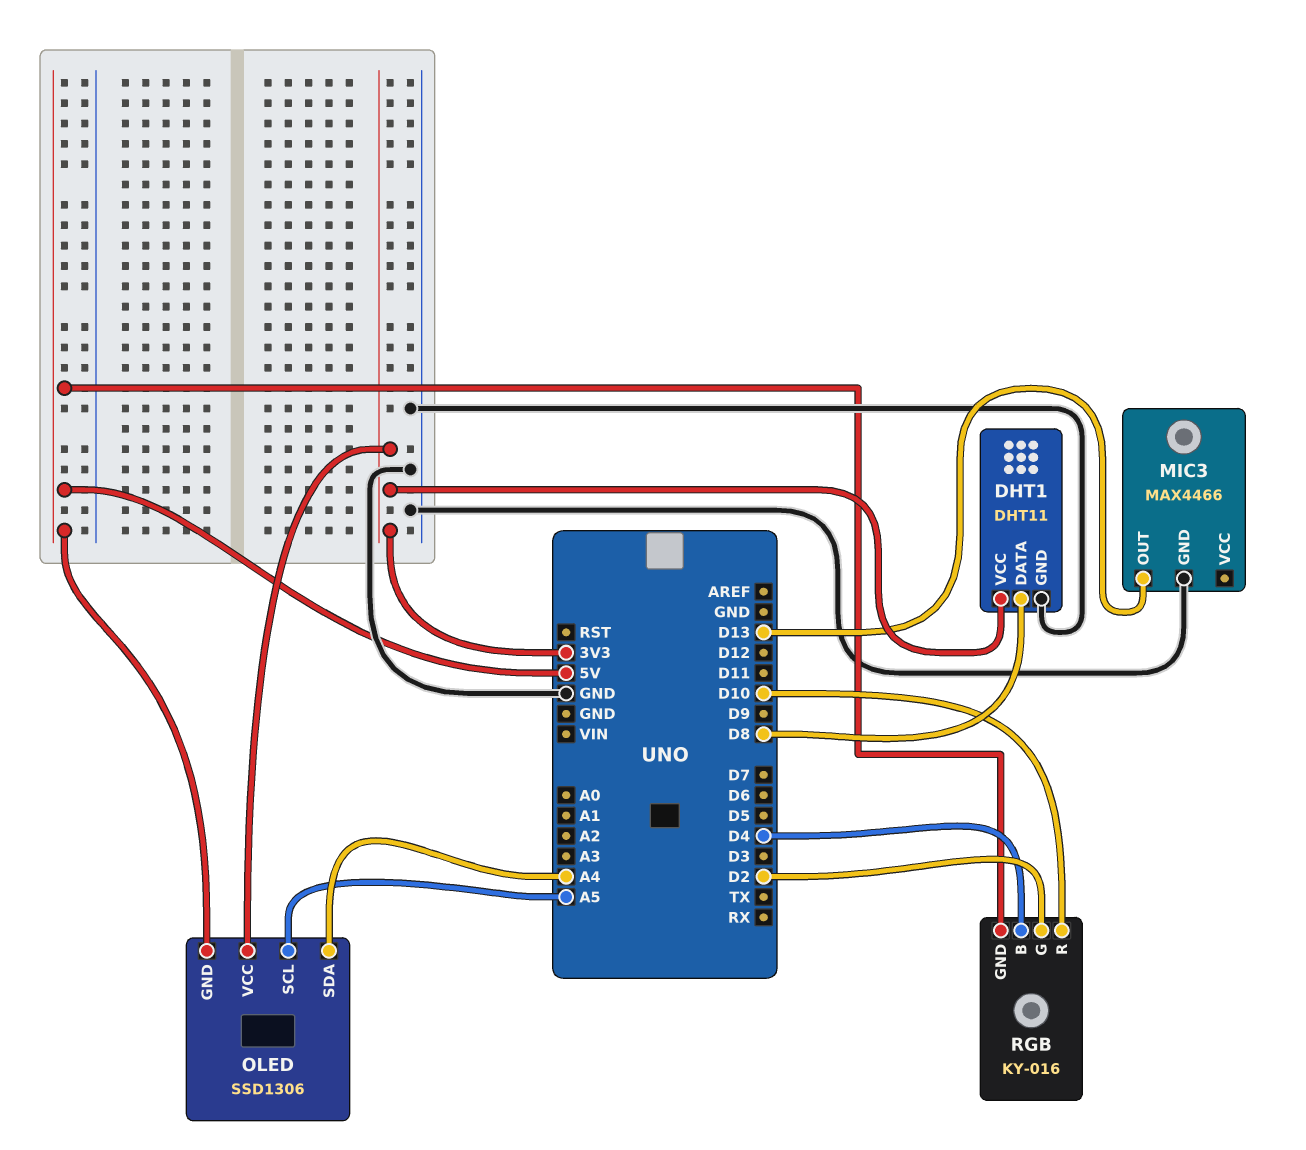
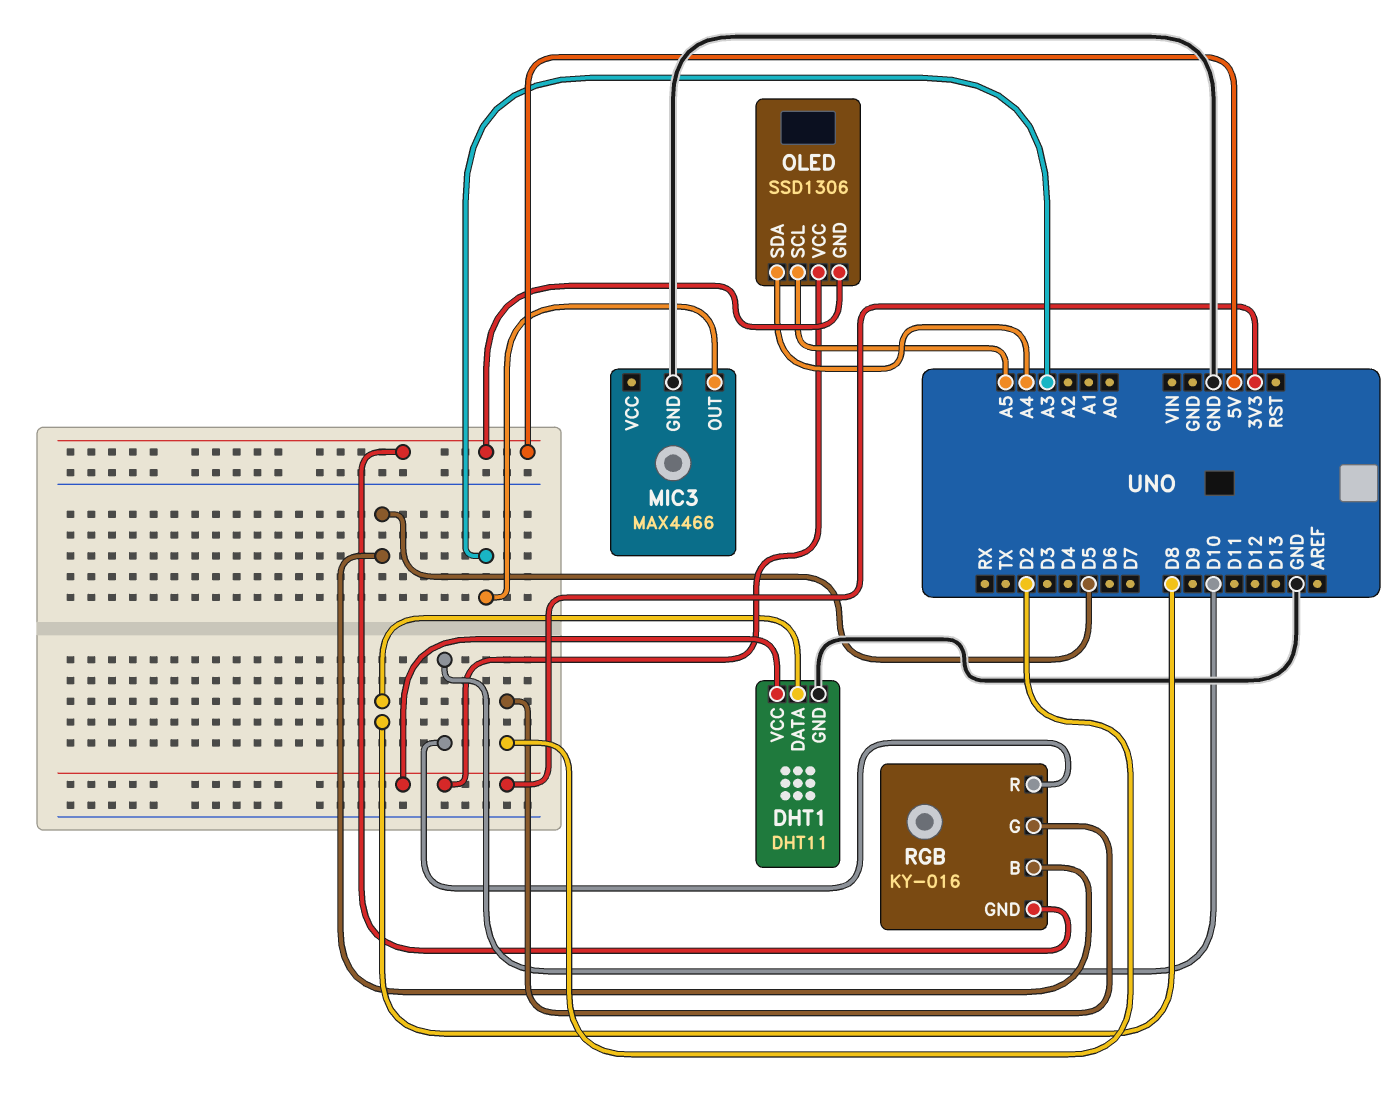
MIC3 pin OUT: D13 -> A3
RGB pin B: D4 -> D5

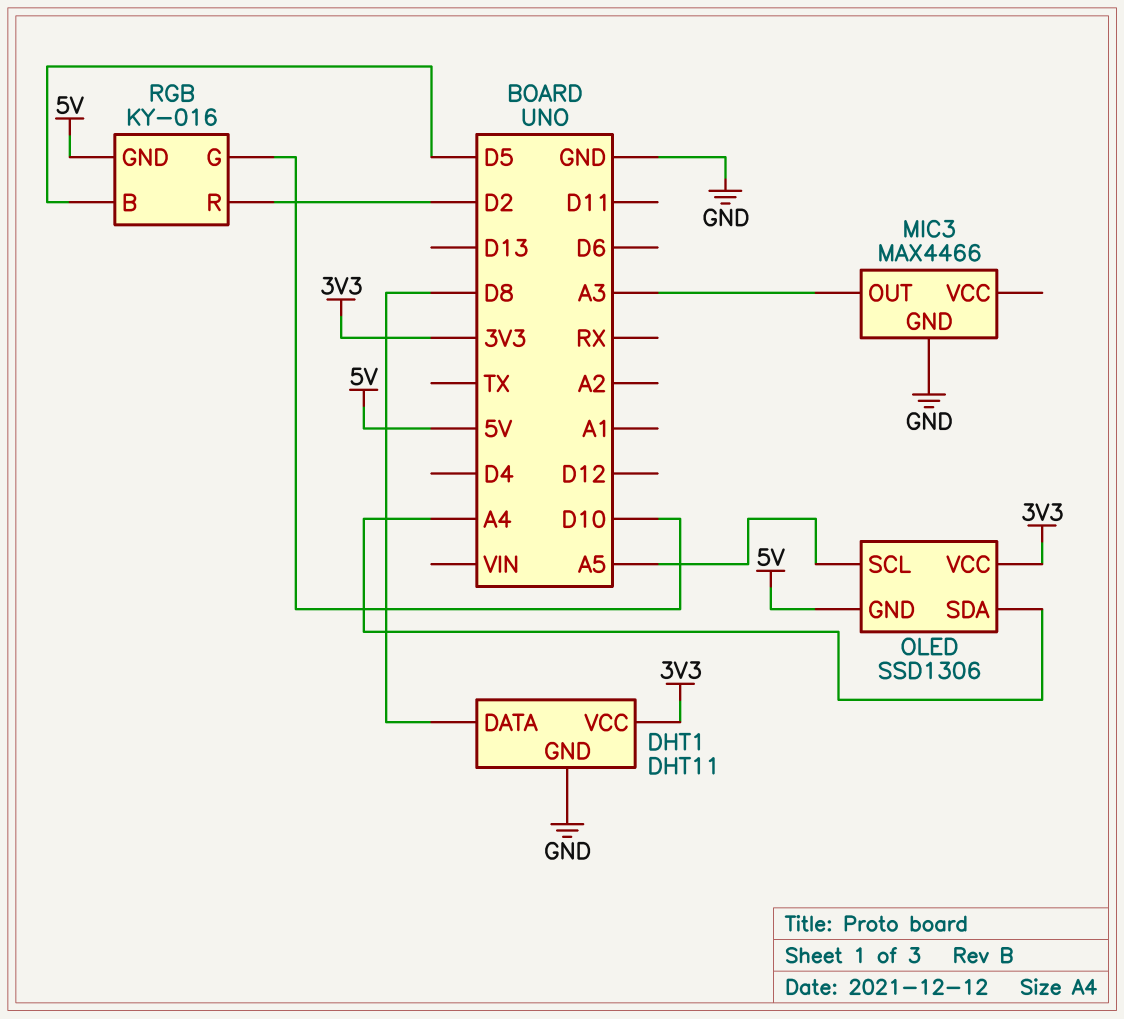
RGB pin G: D2 -> D10
RGB pin R: D10 -> D2

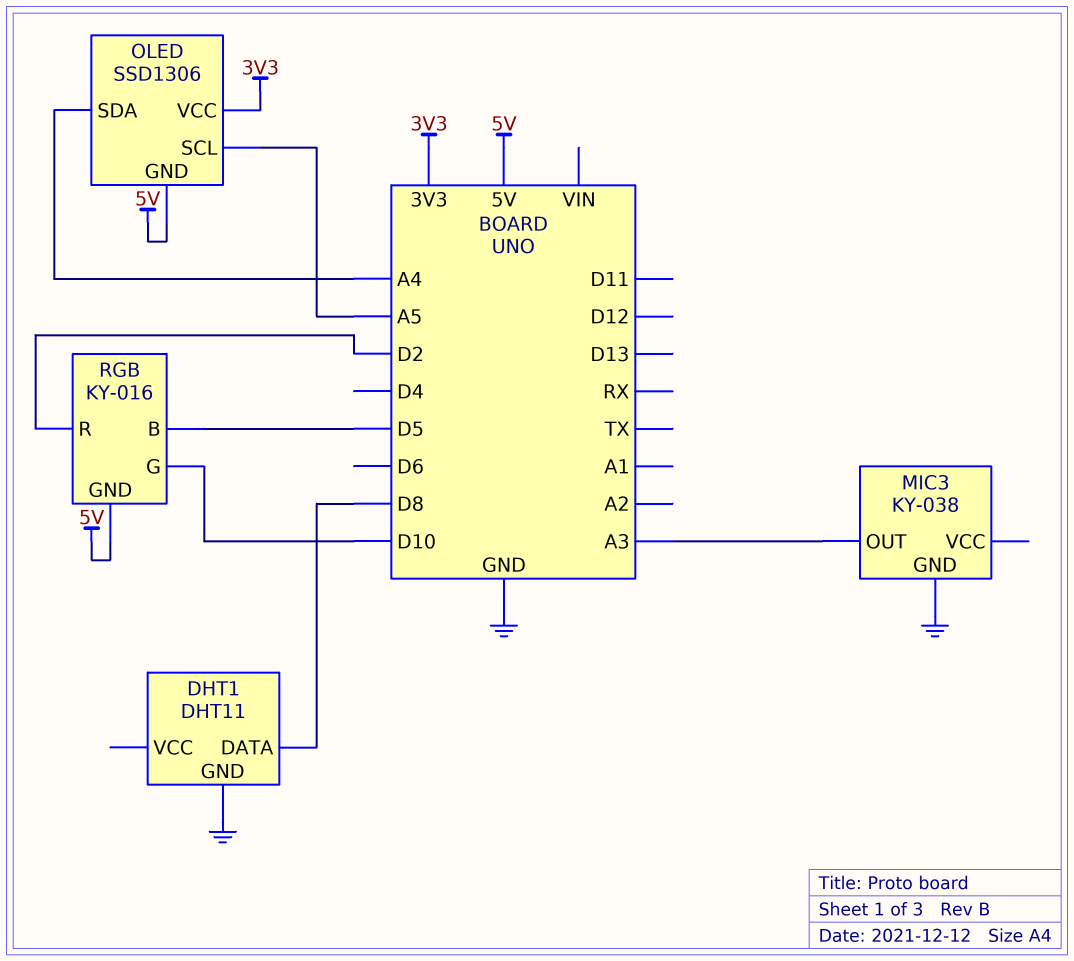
DHT1 pin VCC: 3V3 -> none
MIC3: MAX4466 -> KY-038

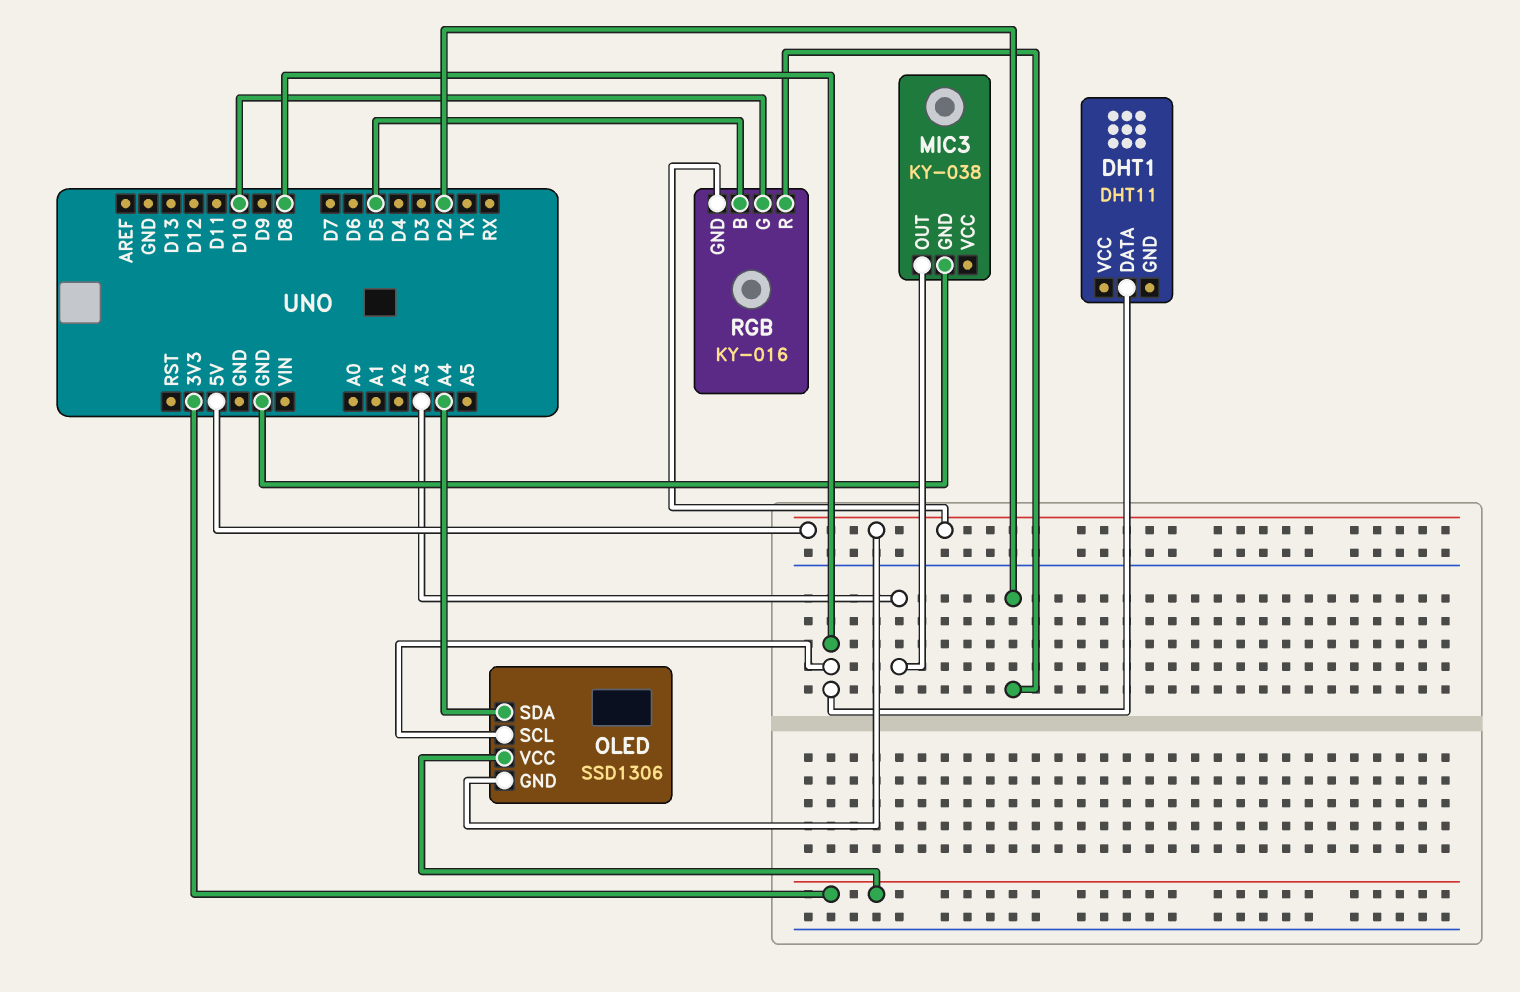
DHT1 pin GND: GND -> none
OLED pin SCL: A5 -> D8

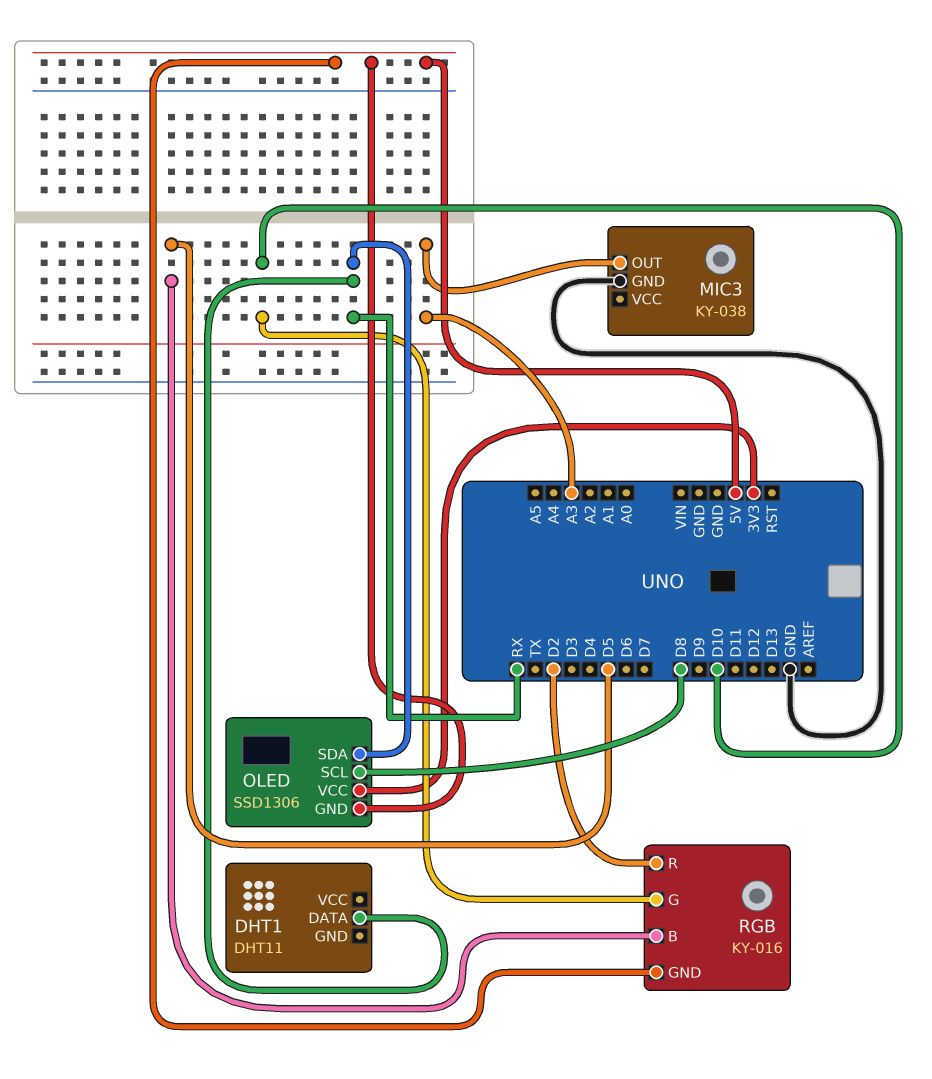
DHT1 pin DATA: D8 -> RX
OLED pin SDA: A4 -> RX

